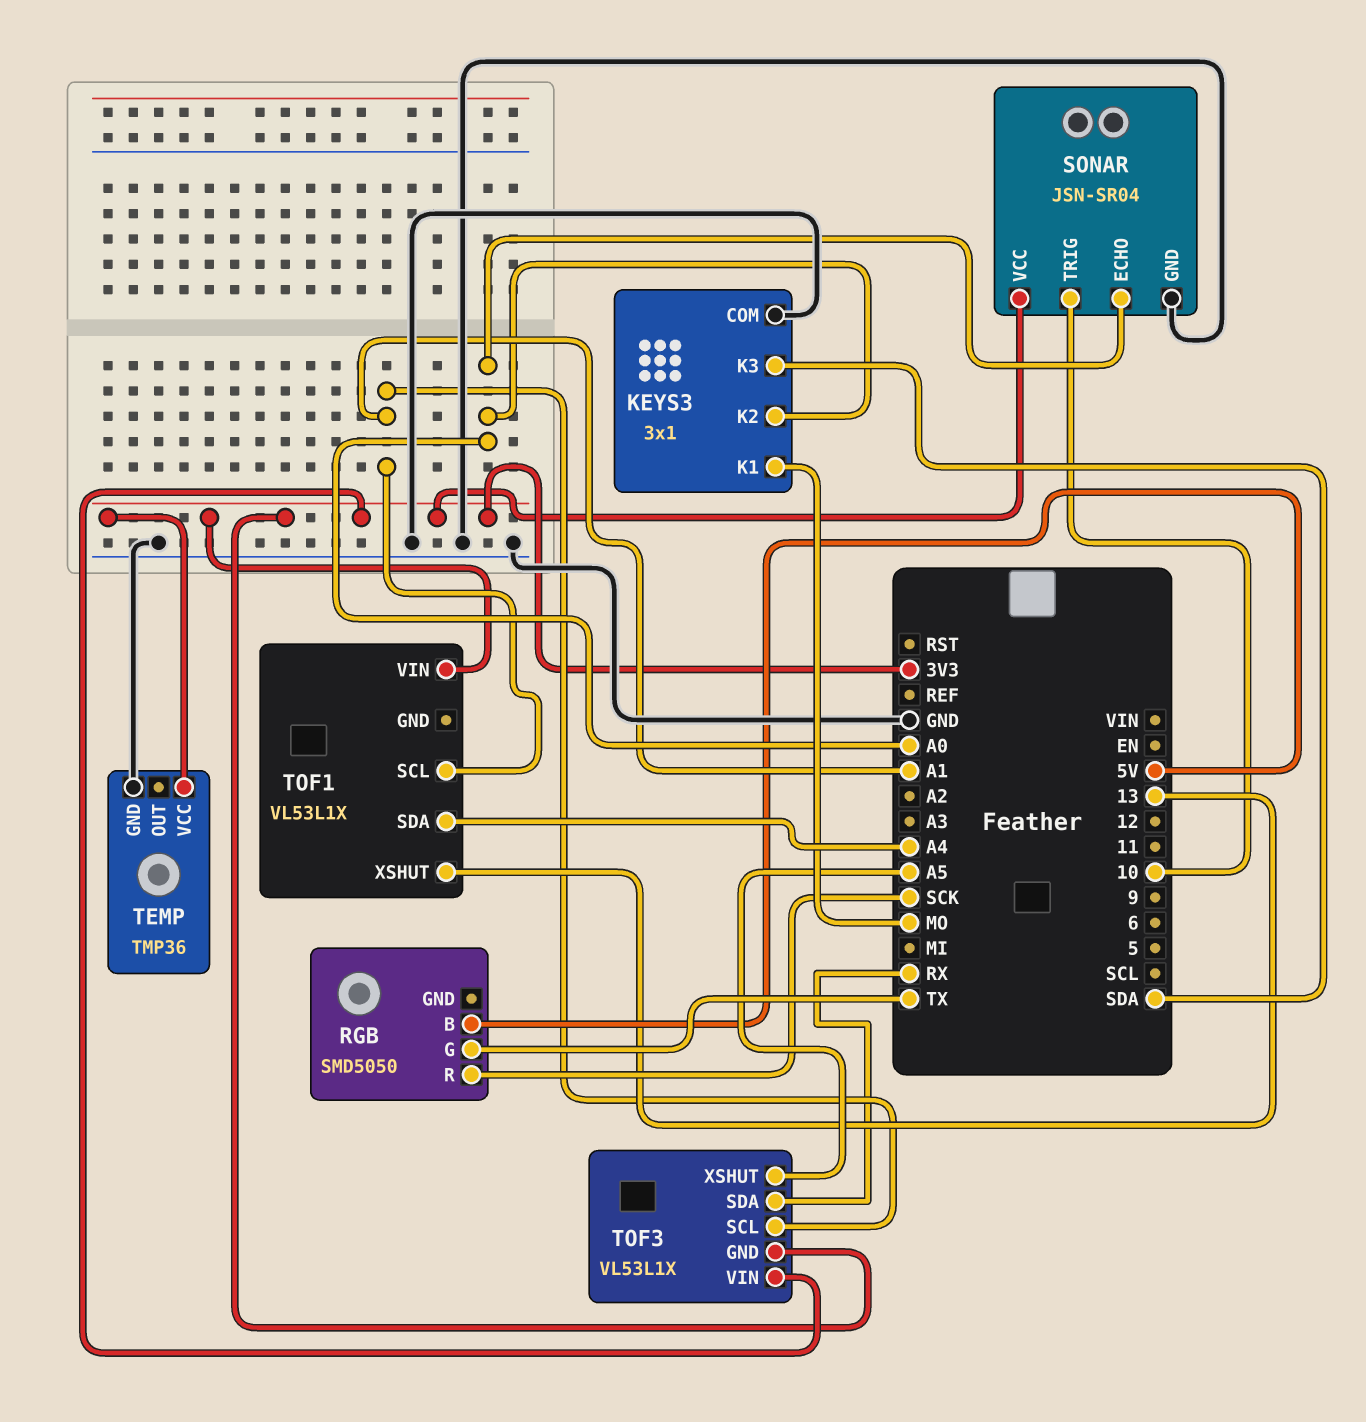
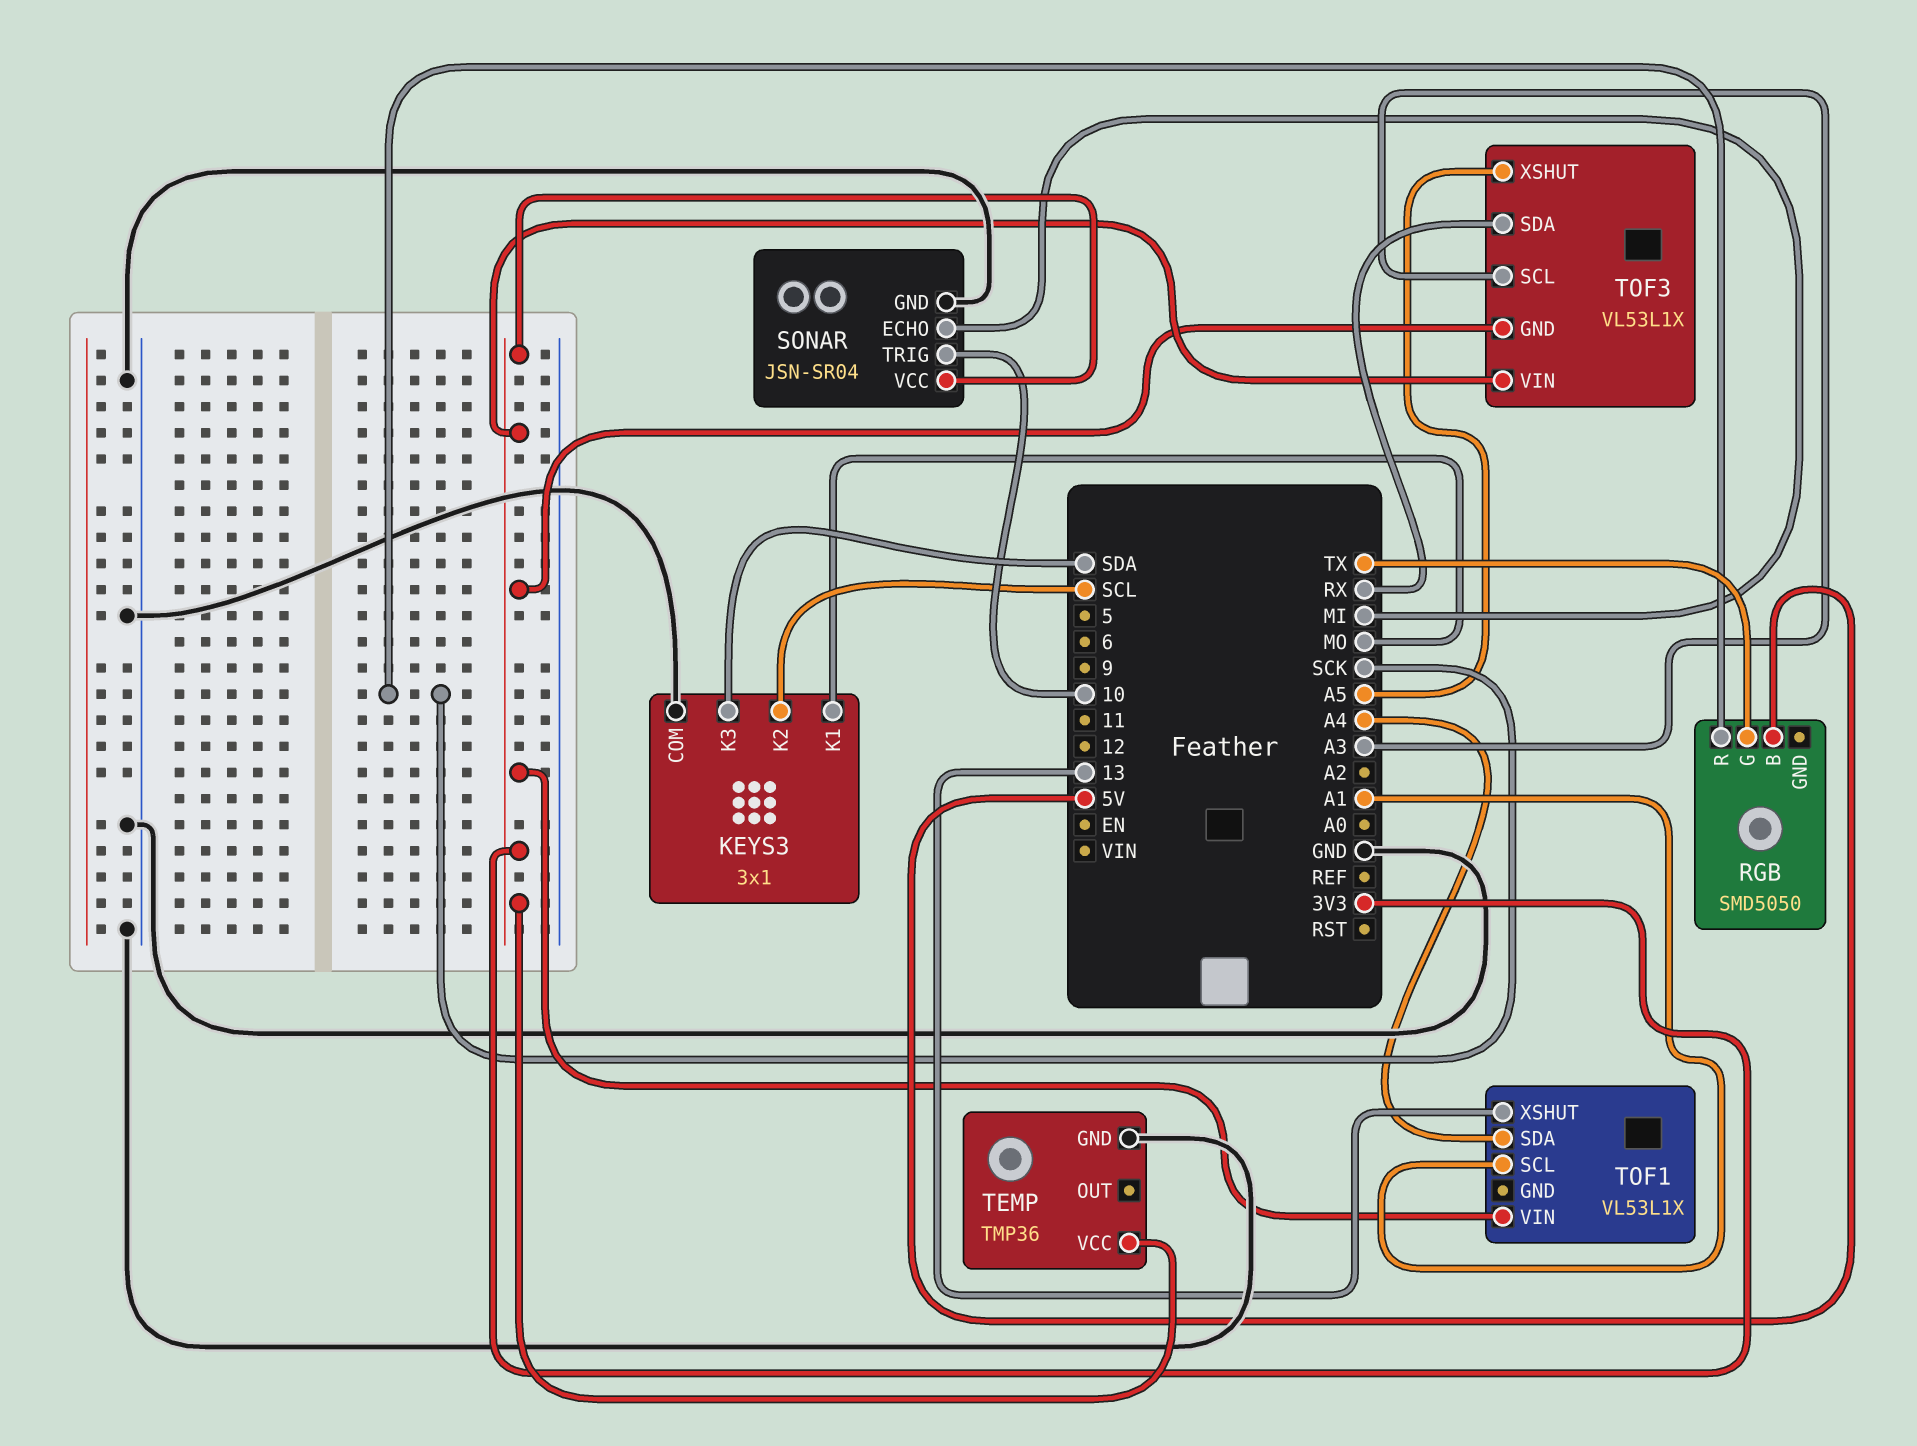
KEYS3 pin K2: A0 -> SCL
SONAR pin ECHO: A0 -> MI
TOF3 pin SCL: A1 -> A3

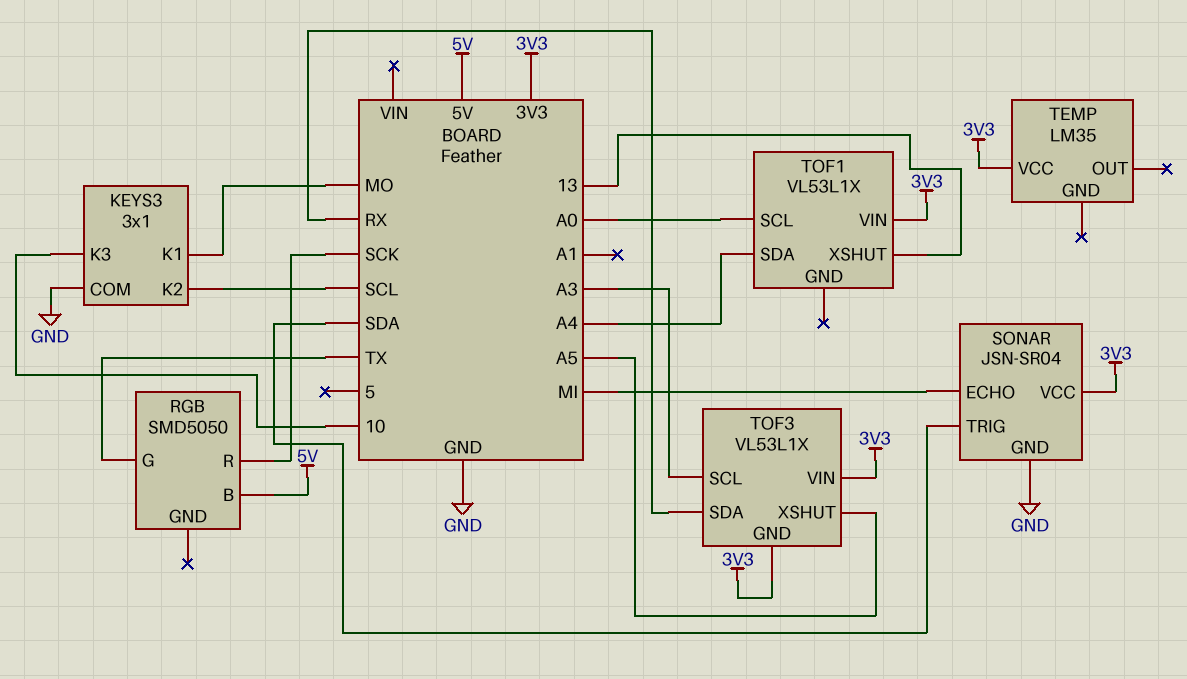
KEYS3 pin K3: SDA -> 10
SONAR pin TRIG: 10 -> SDA
TEMP: TMP36 -> LM35
TEMP pin GND: GND -> none
TOF1 pin SCL: A1 -> A0

